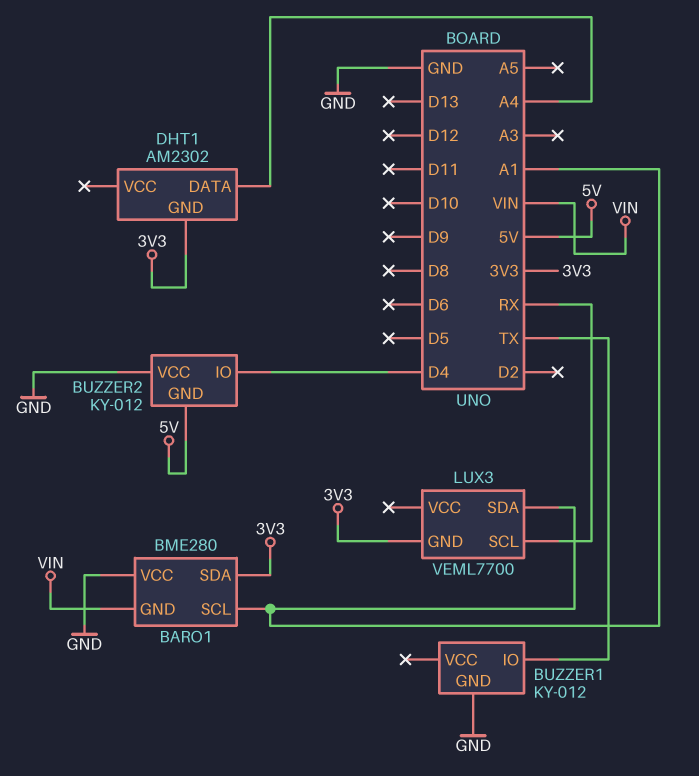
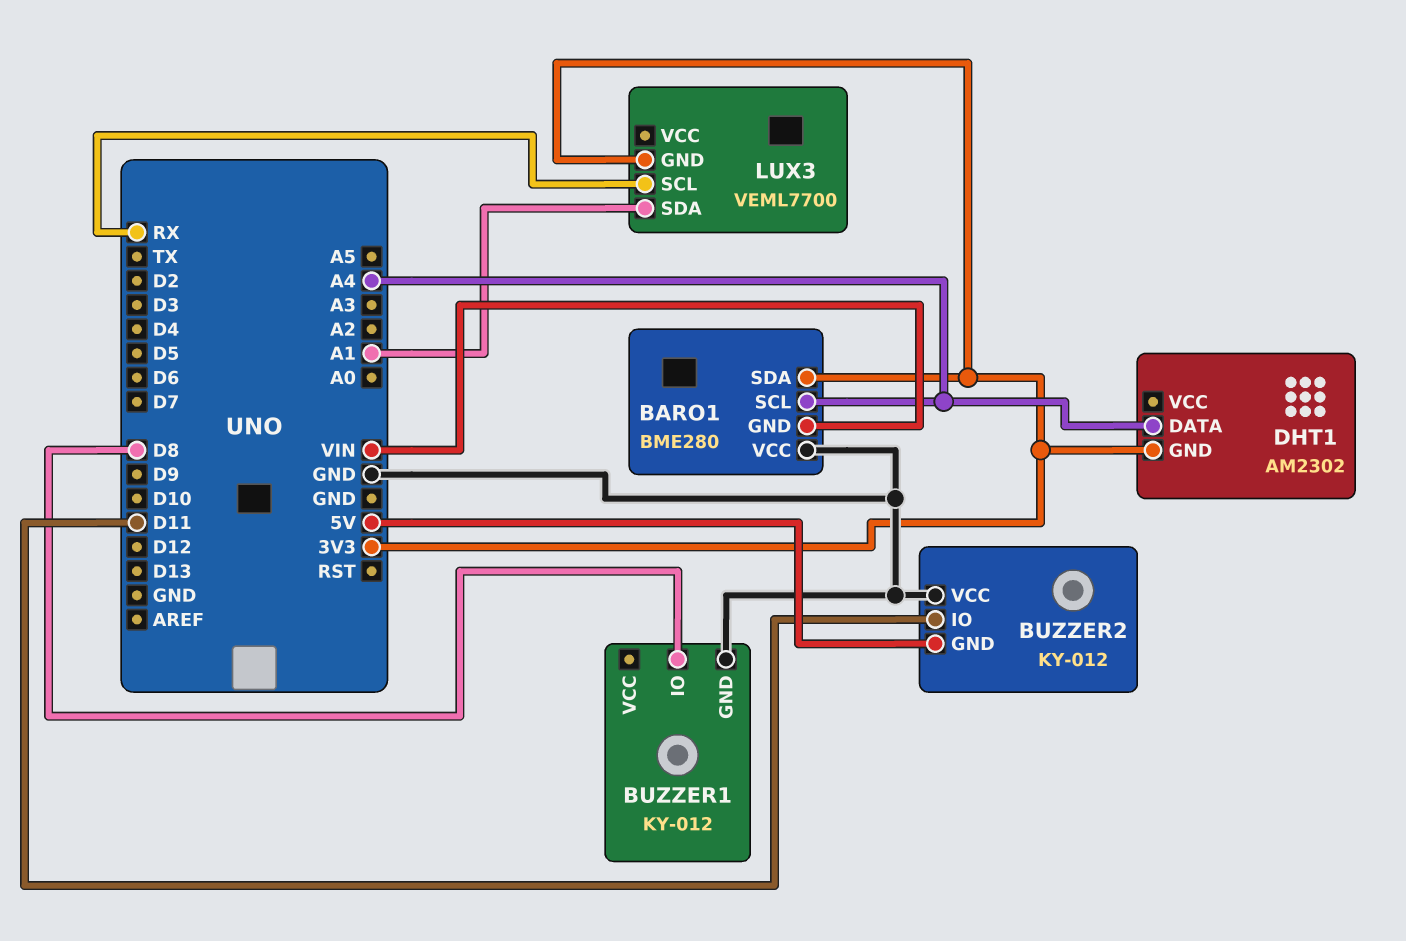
BARO1 pin SCL: A1 -> A4
BUZZER1 pin IO: TX -> D8
BUZZER2 pin IO: D4 -> D11

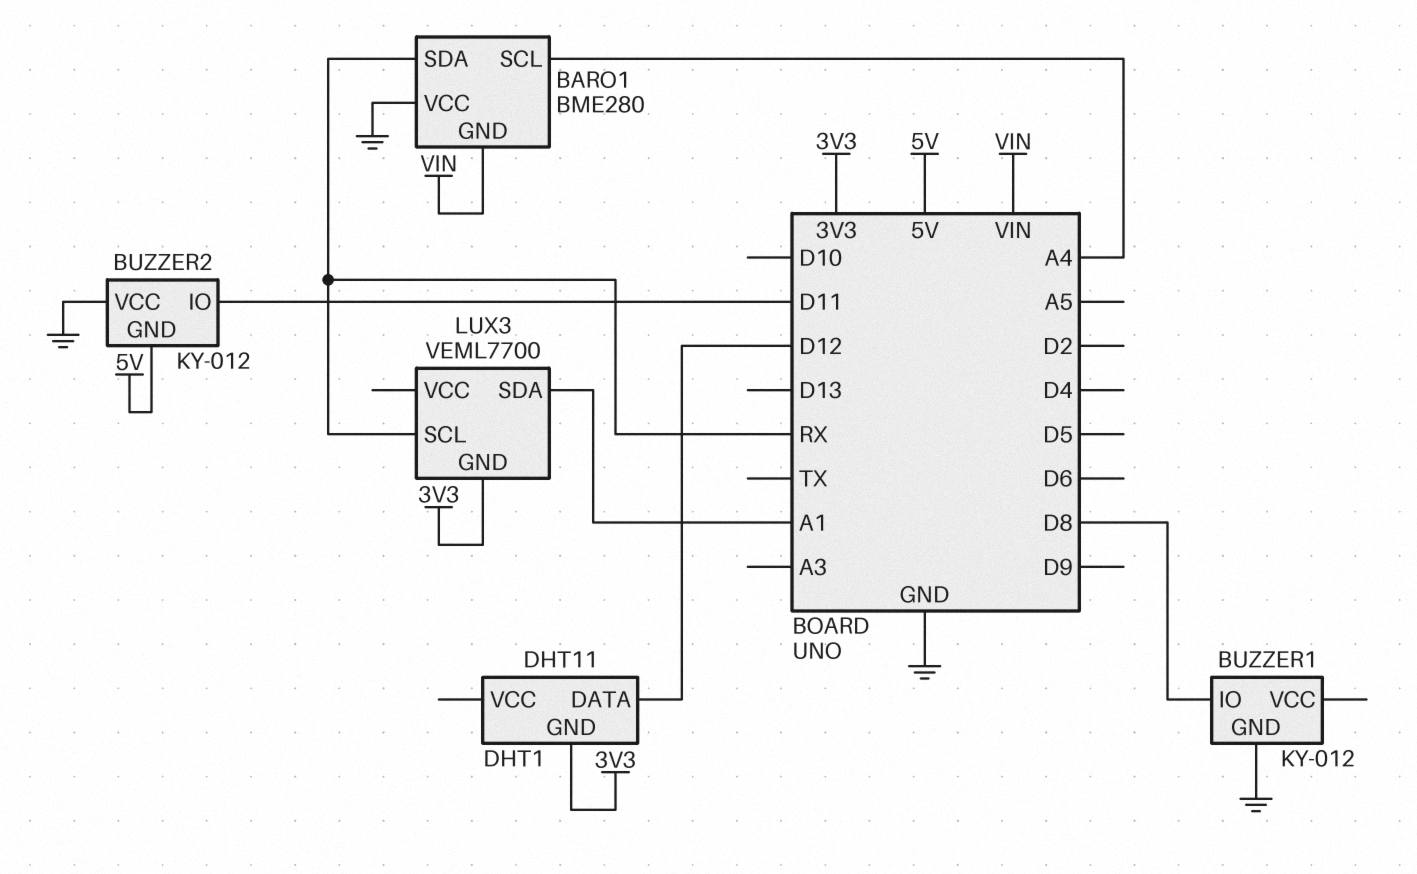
BARO1 pin SDA: 3V3 -> RX
DHT1: AM2302 -> DHT11
DHT1 pin DATA: A4 -> D12

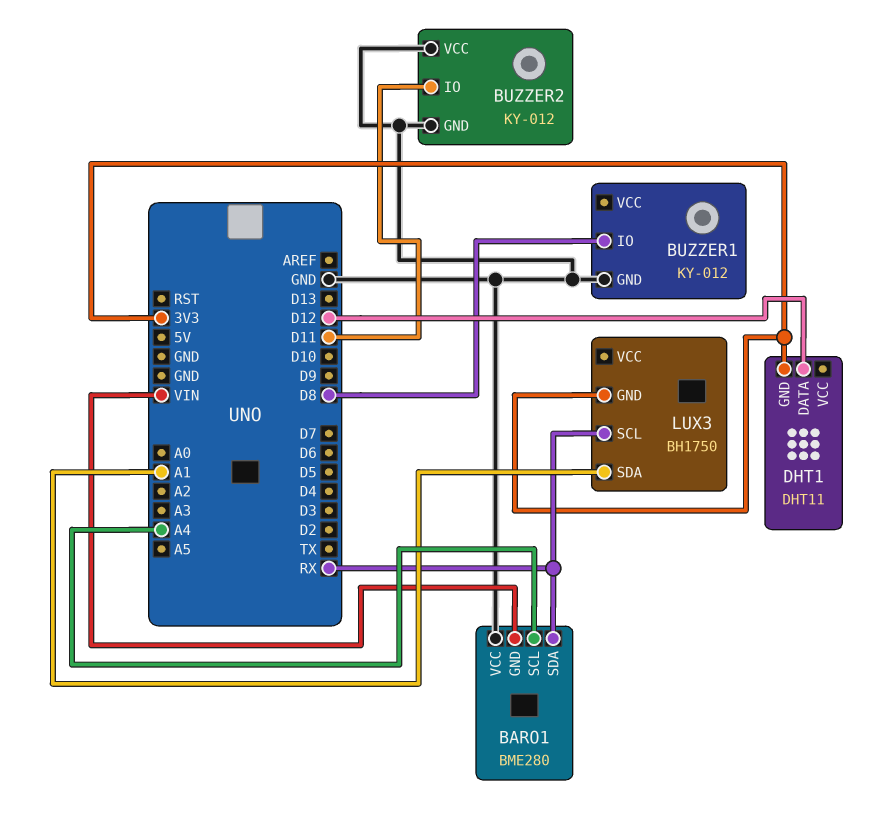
BUZZER2 pin GND: 5V -> GND
LUX3: VEML7700 -> BH1750

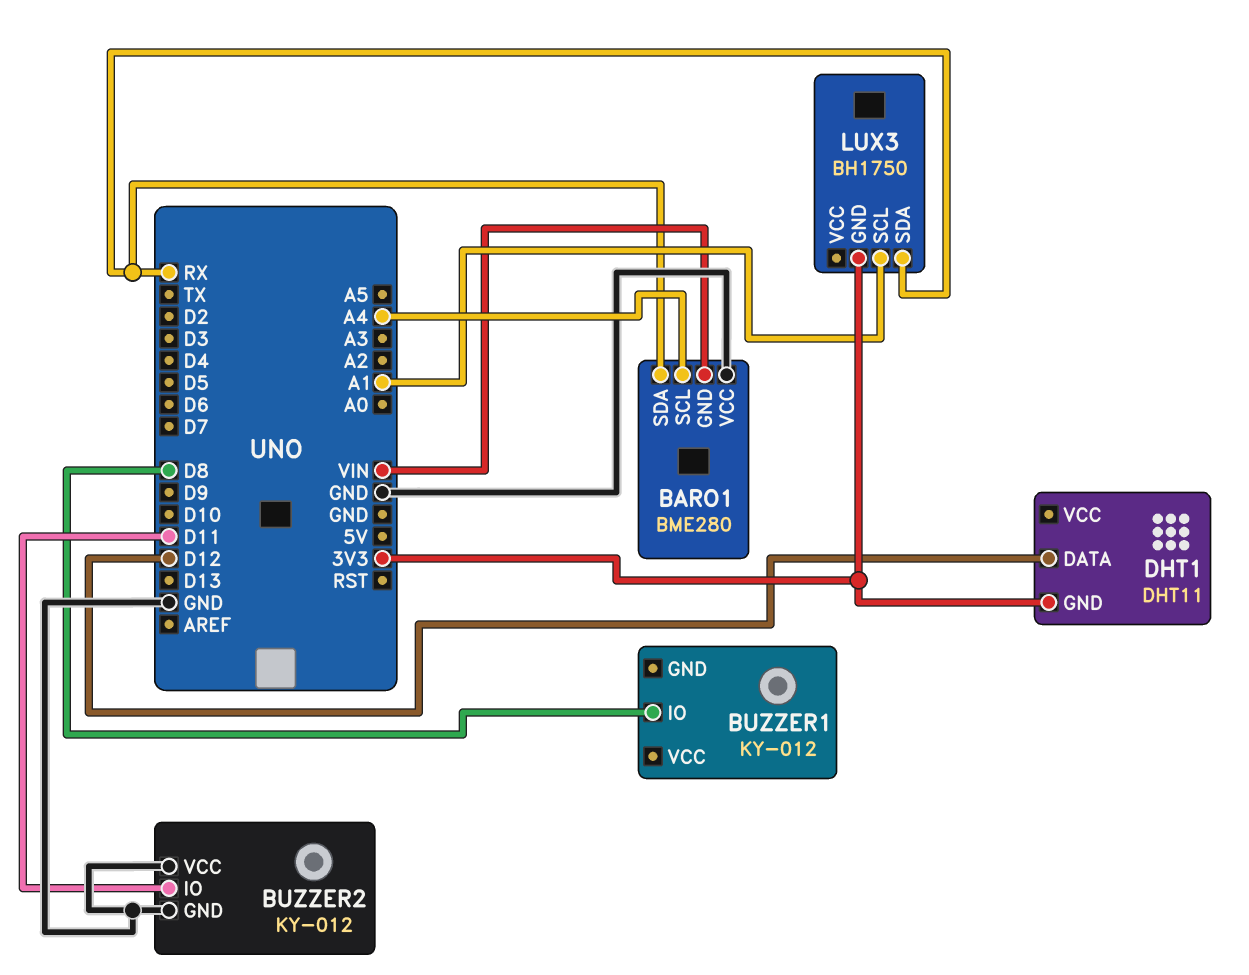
BUZZER1 pin GND: GND -> none
LUX3 pin SCL: RX -> A1
LUX3 pin SDA: A1 -> RX

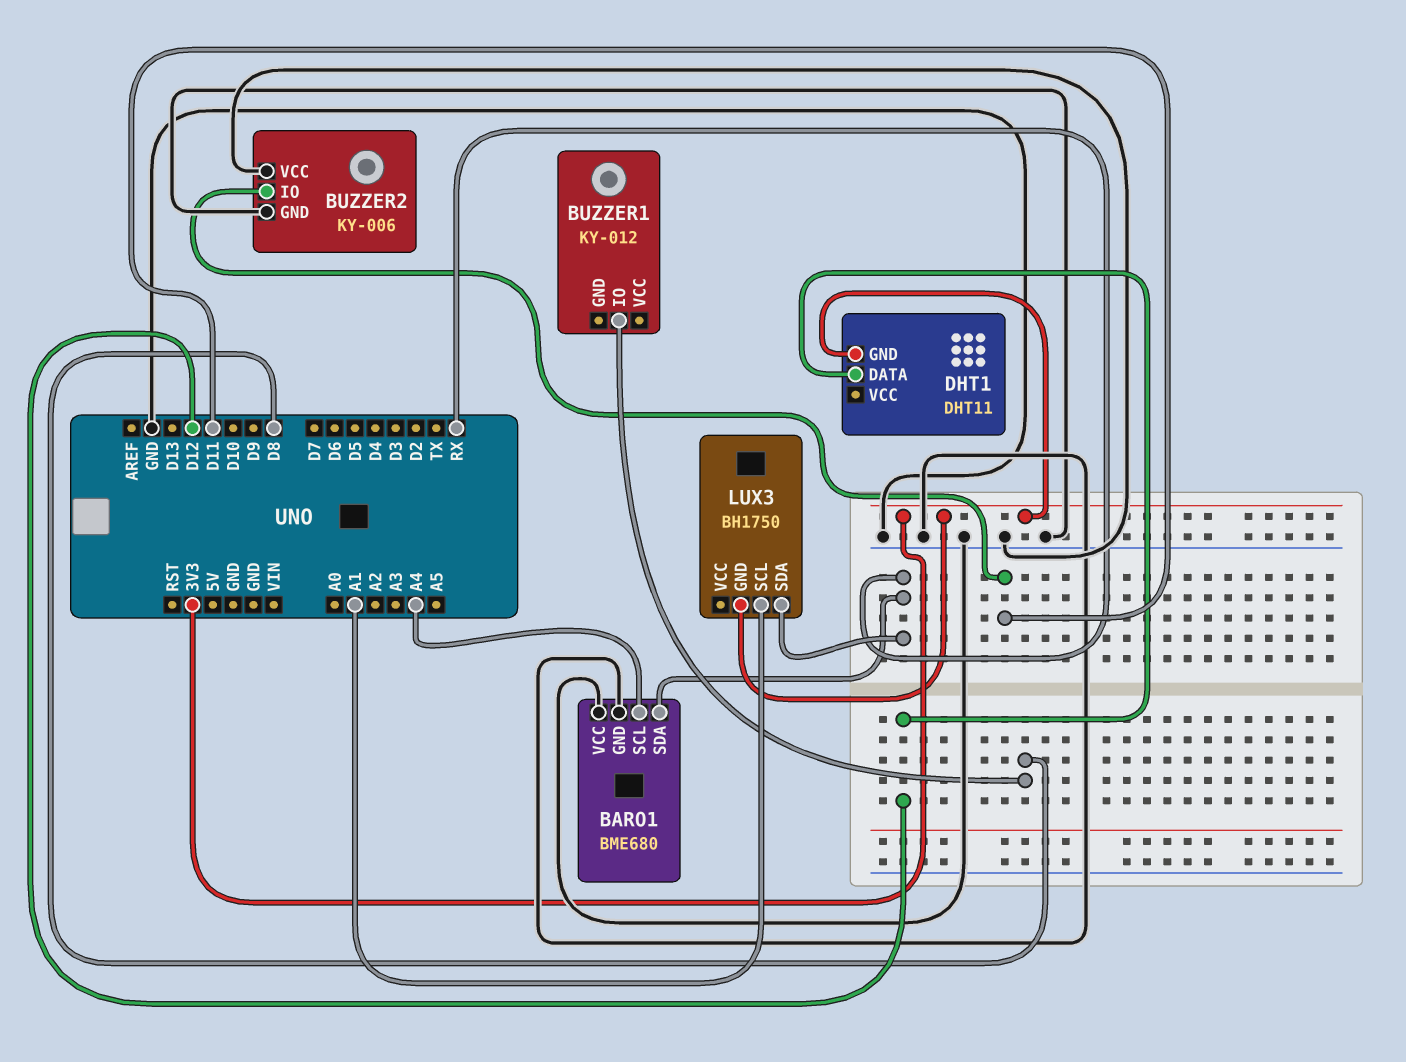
BARO1: BME280 -> BME680
BARO1 pin GND: VIN -> GND
BUZZER2: KY-012 -> KY-006

